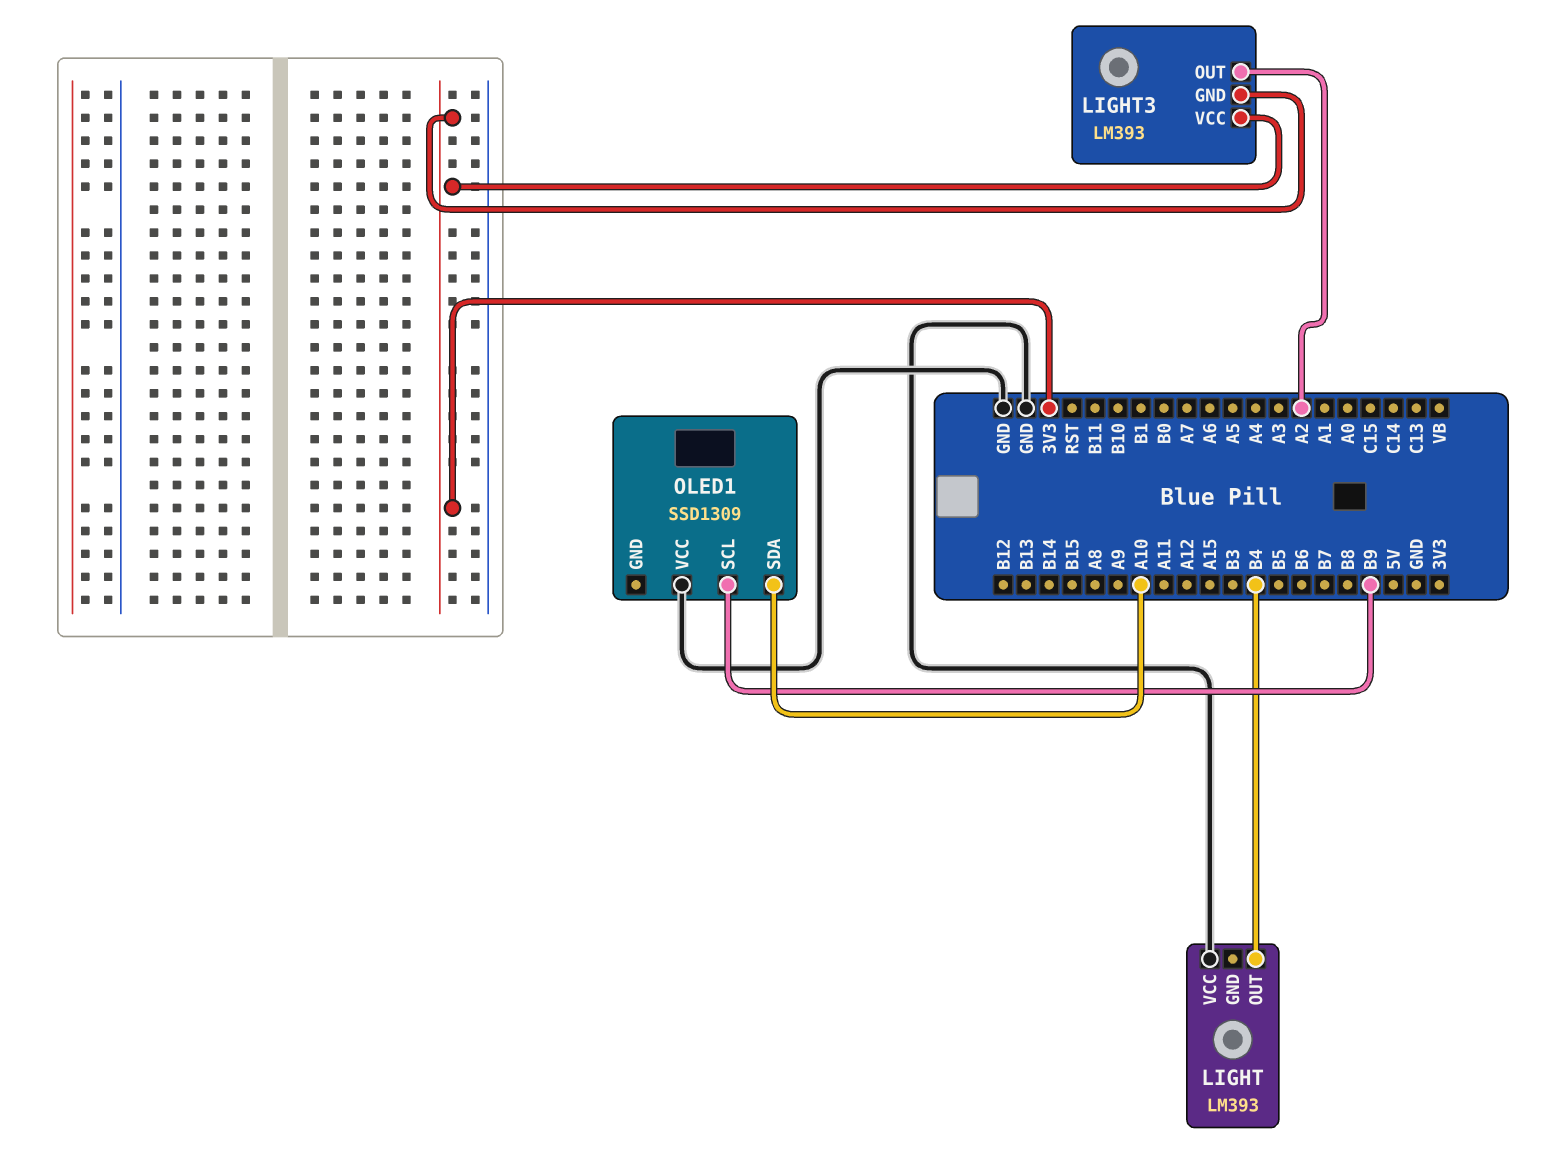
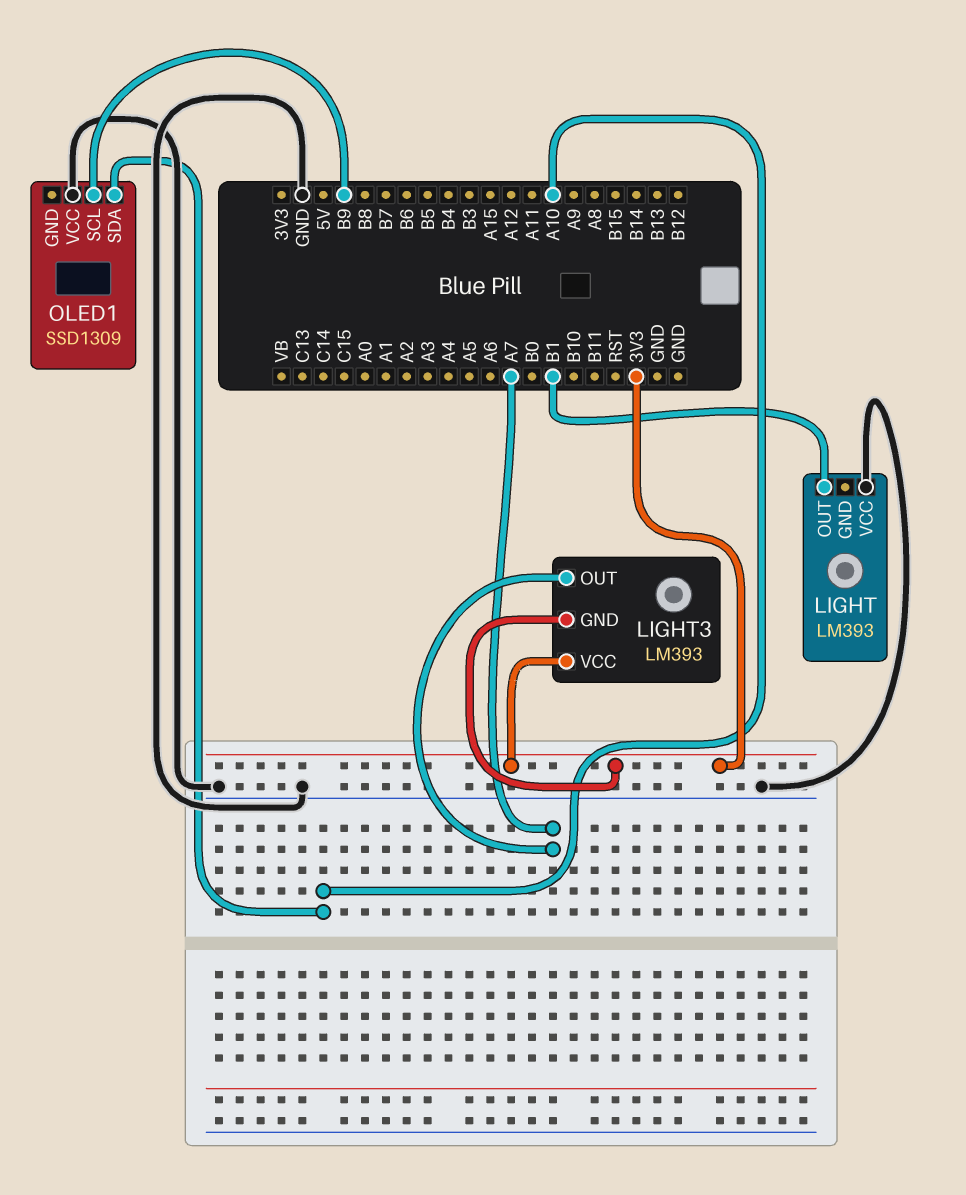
LIGHT pin OUT: B4 -> B1
LIGHT3 pin OUT: A2 -> A7

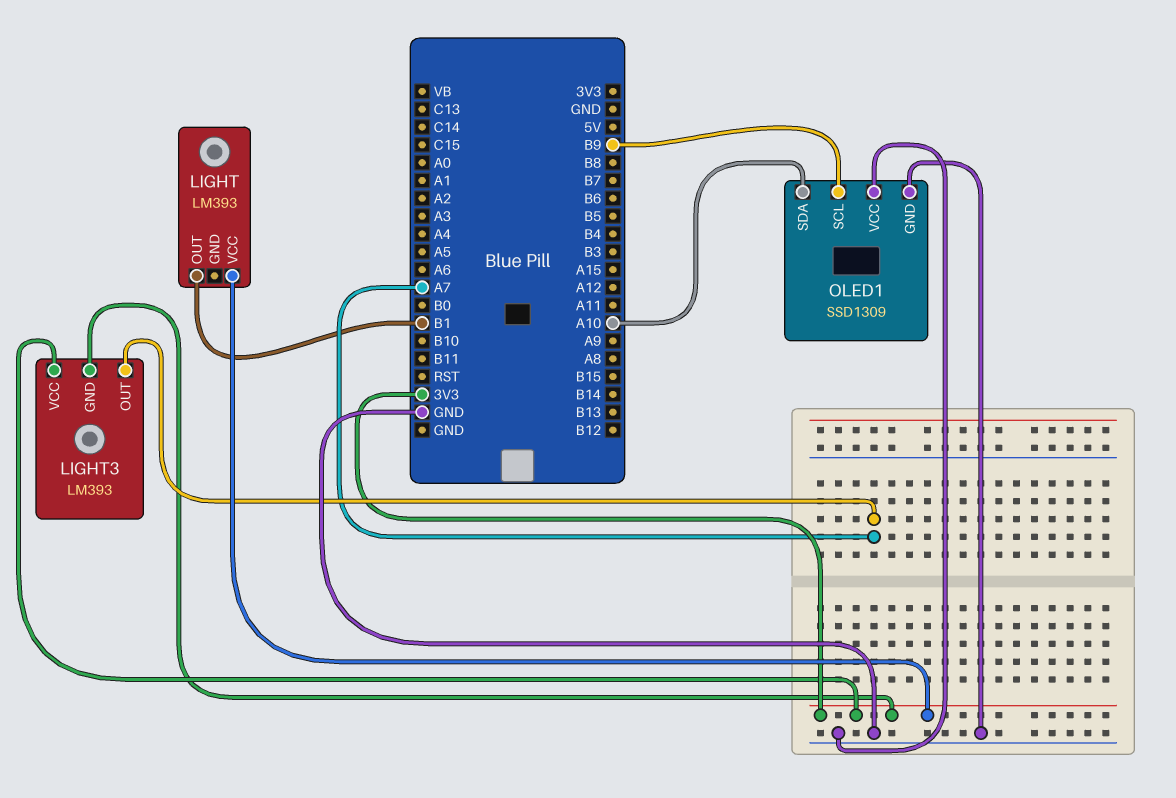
LIGHT pin VCC: GND -> 3V3
OLED1 pin GND: none -> GND

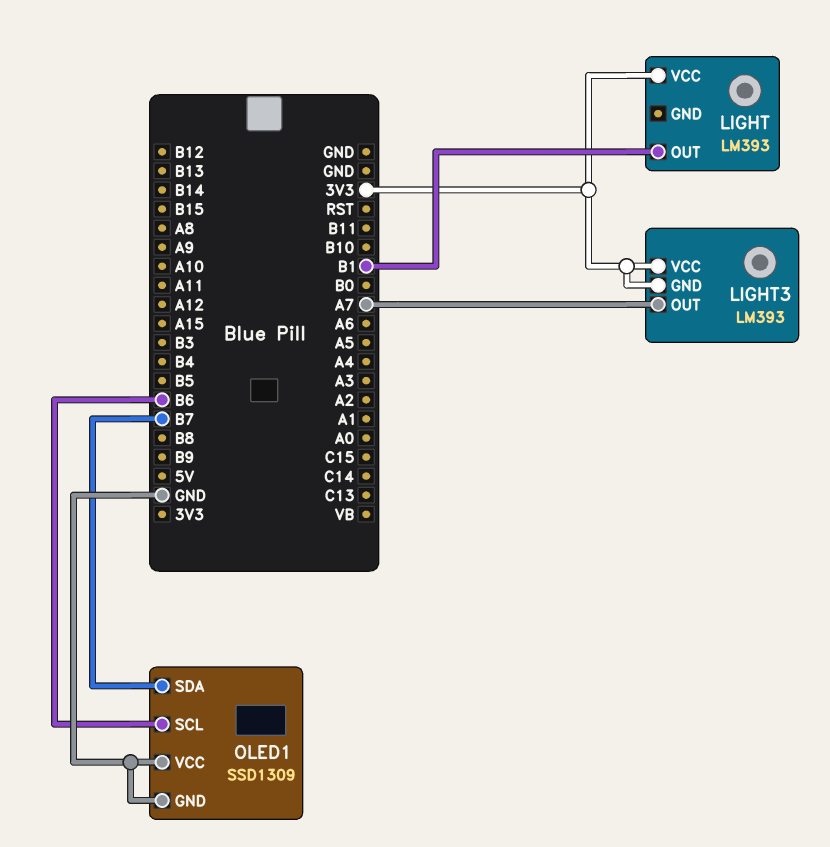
OLED1 pin SCL: B9 -> B6
OLED1 pin SDA: A10 -> B7

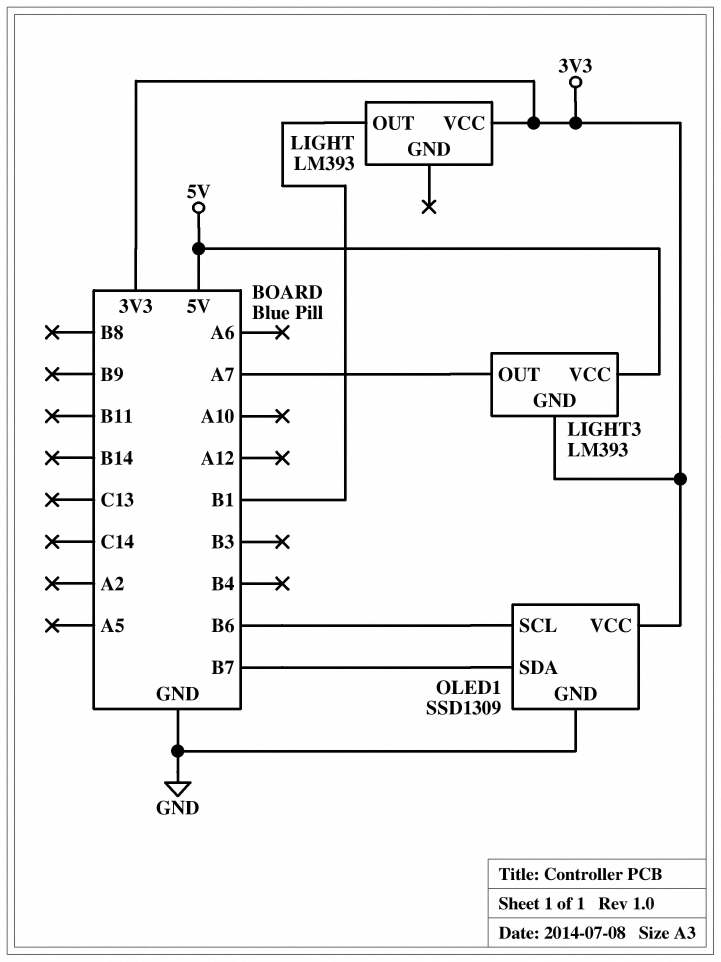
LIGHT3 pin VCC: 3V3 -> 5V
OLED1 pin VCC: GND -> 3V3

